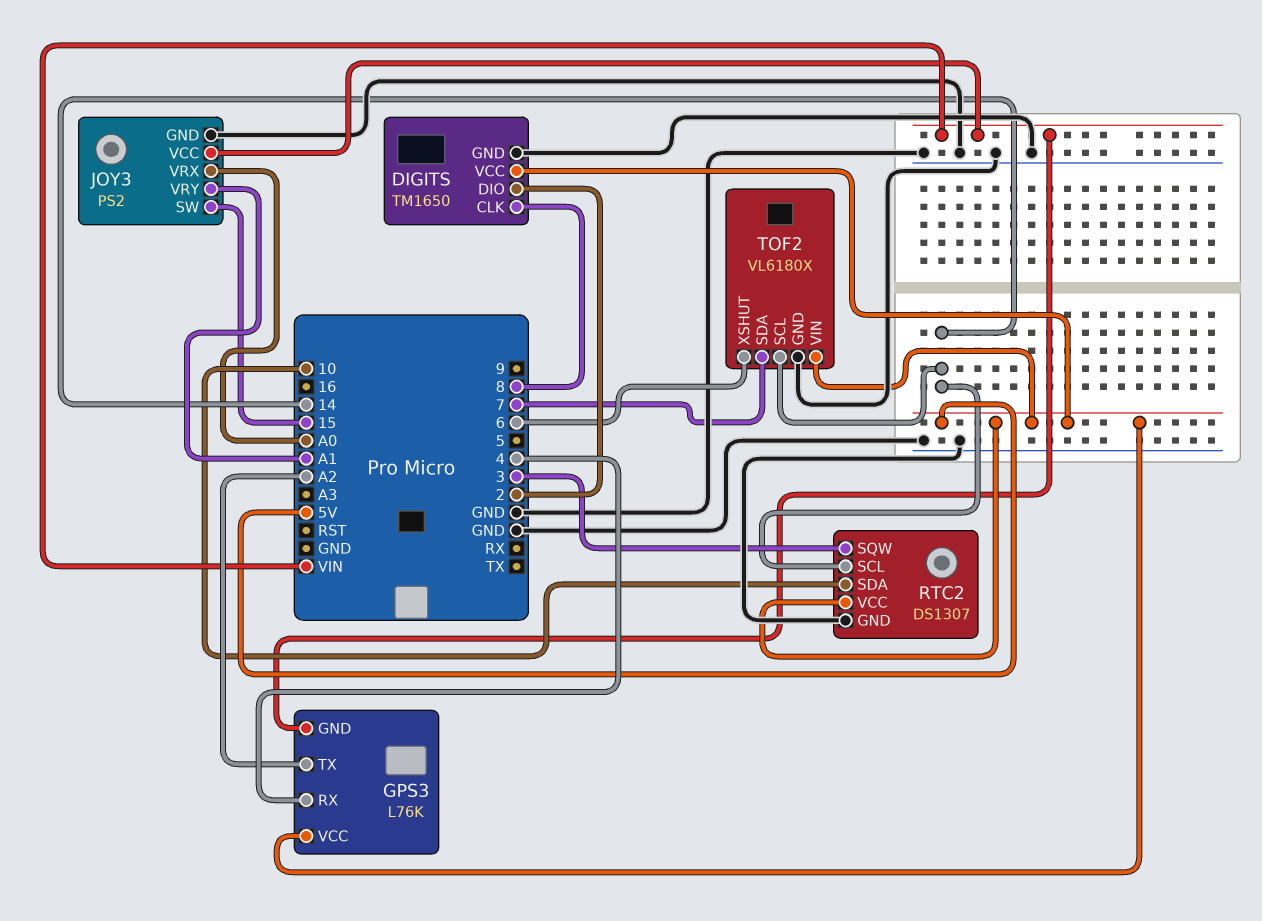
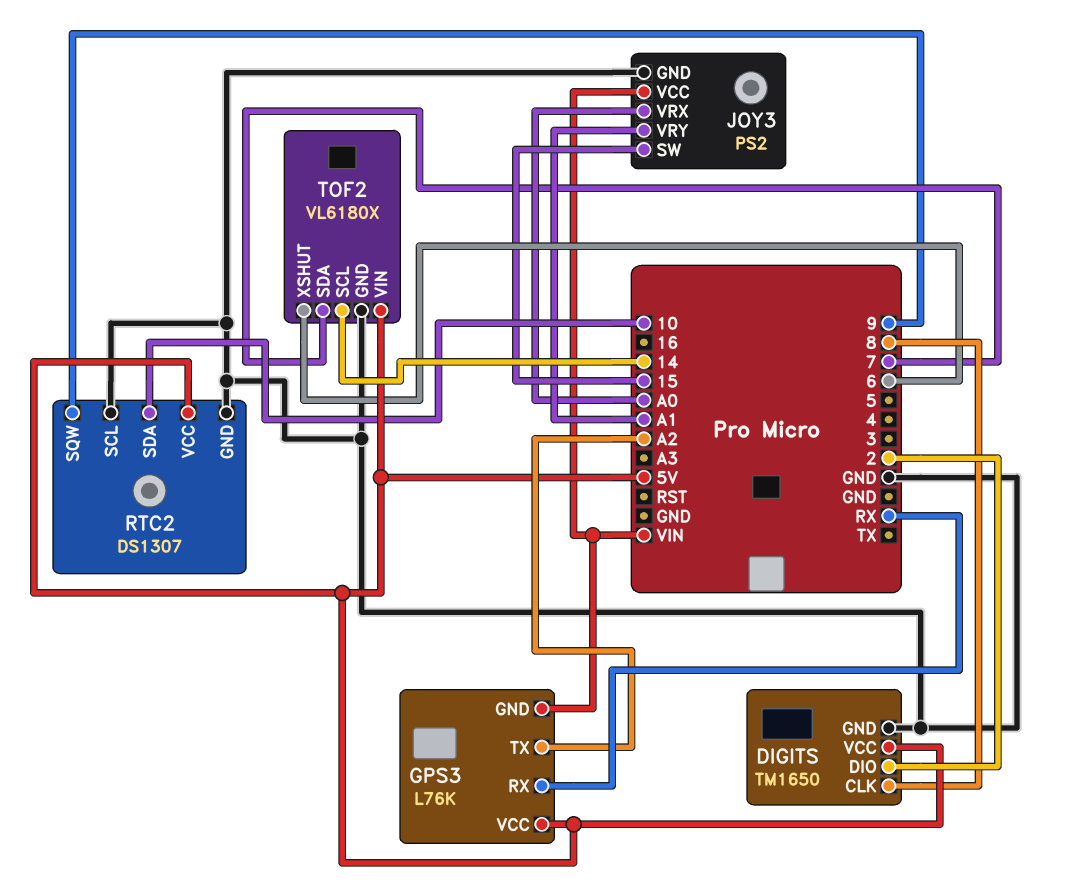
GPS3 pin RX: 4 -> RX
RTC2 pin SCL: 14 -> GND
RTC2 pin SQW: 3 -> 9

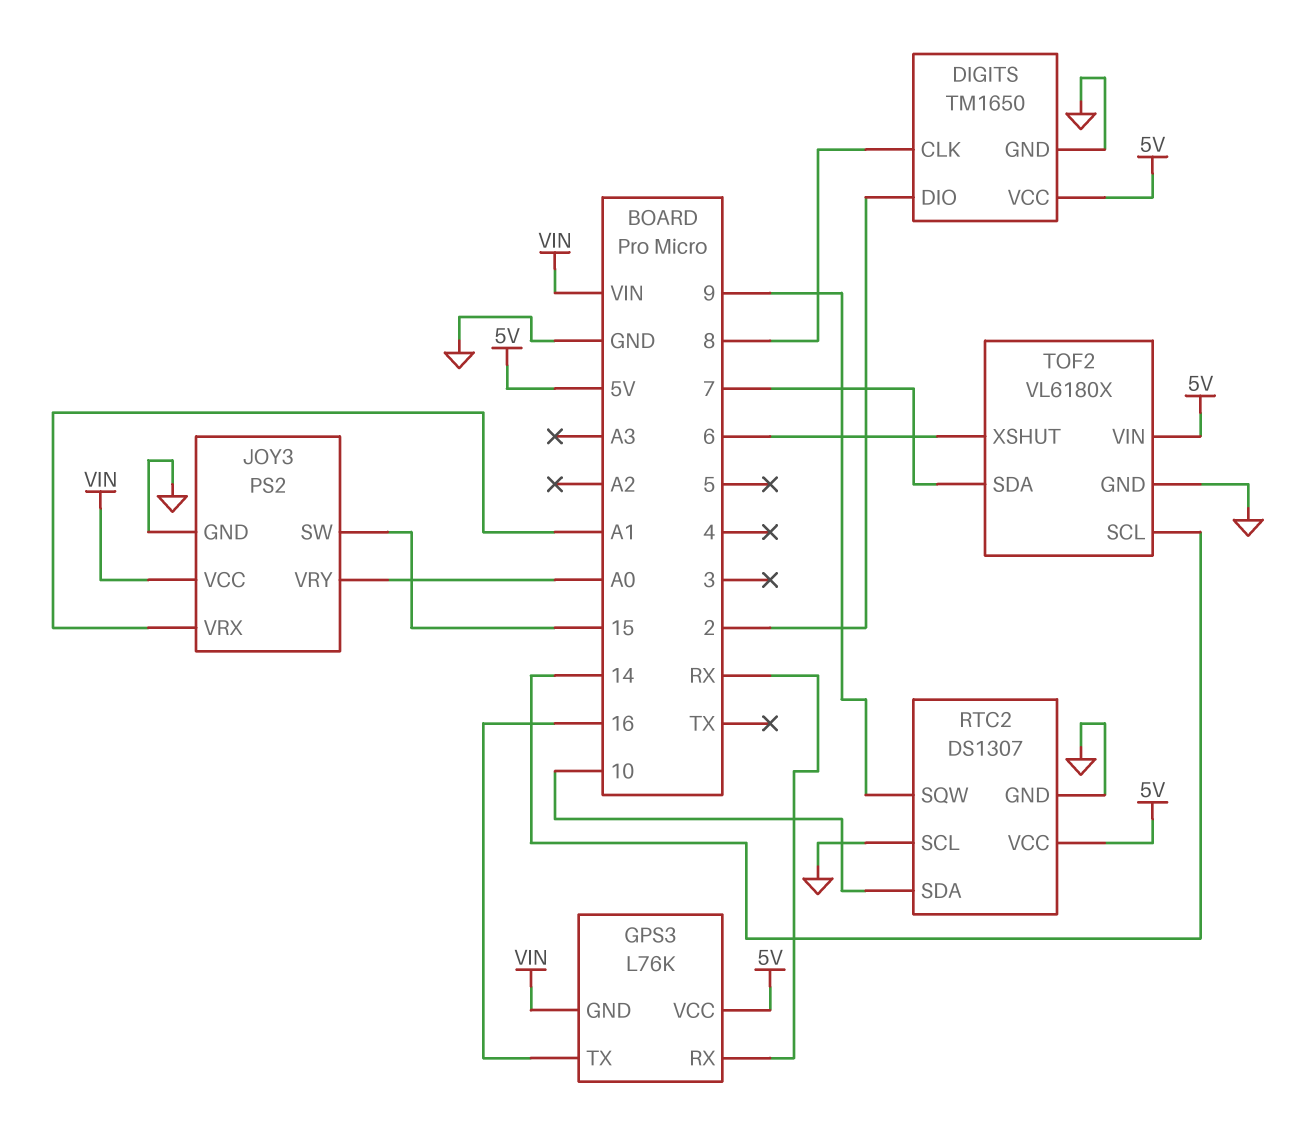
GPS3 pin TX: A2 -> 16
JOY3 pin VRX: A0 -> A1
JOY3 pin VRY: A1 -> A0

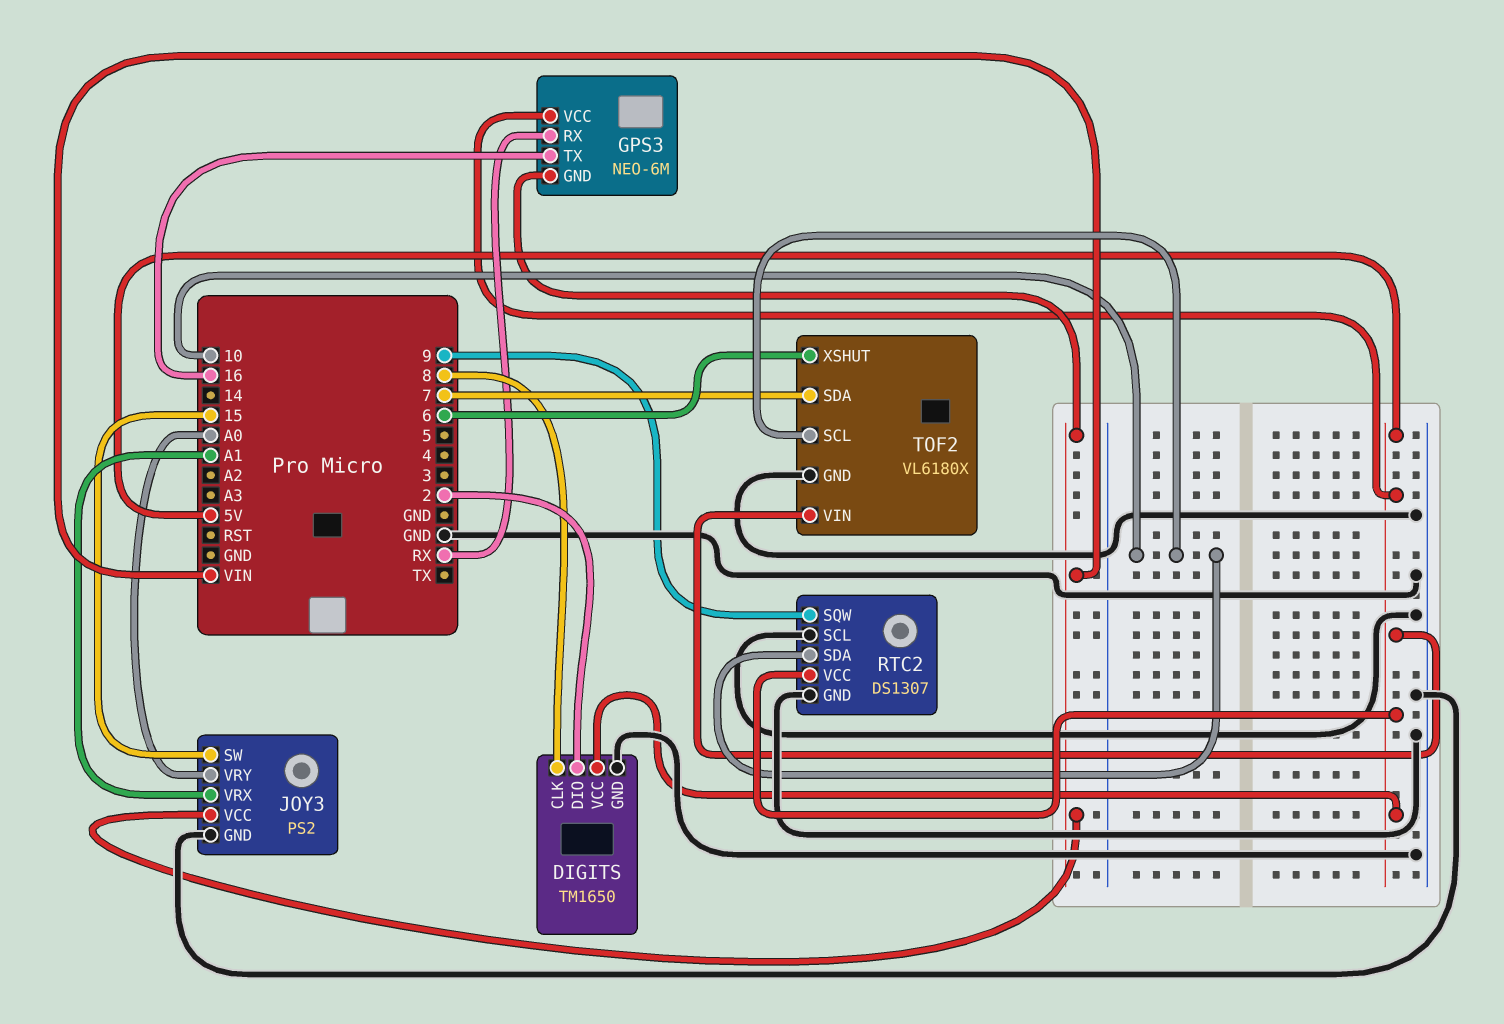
GPS3: L76K -> NEO-6M
TOF2 pin SCL: 14 -> 10

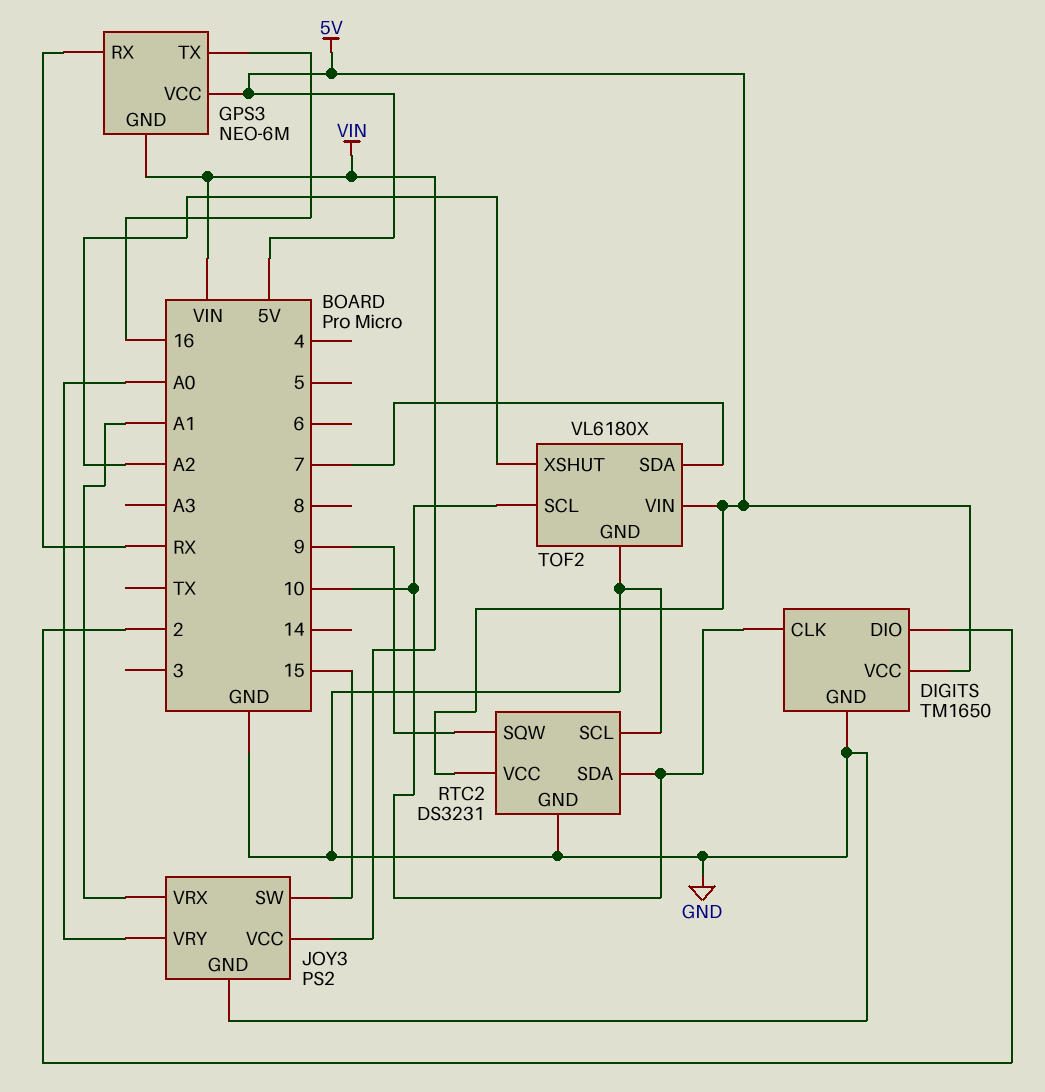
DIGITS pin CLK: 8 -> 10
RTC2: DS1307 -> DS3231
TOF2 pin XSHUT: 6 -> A2

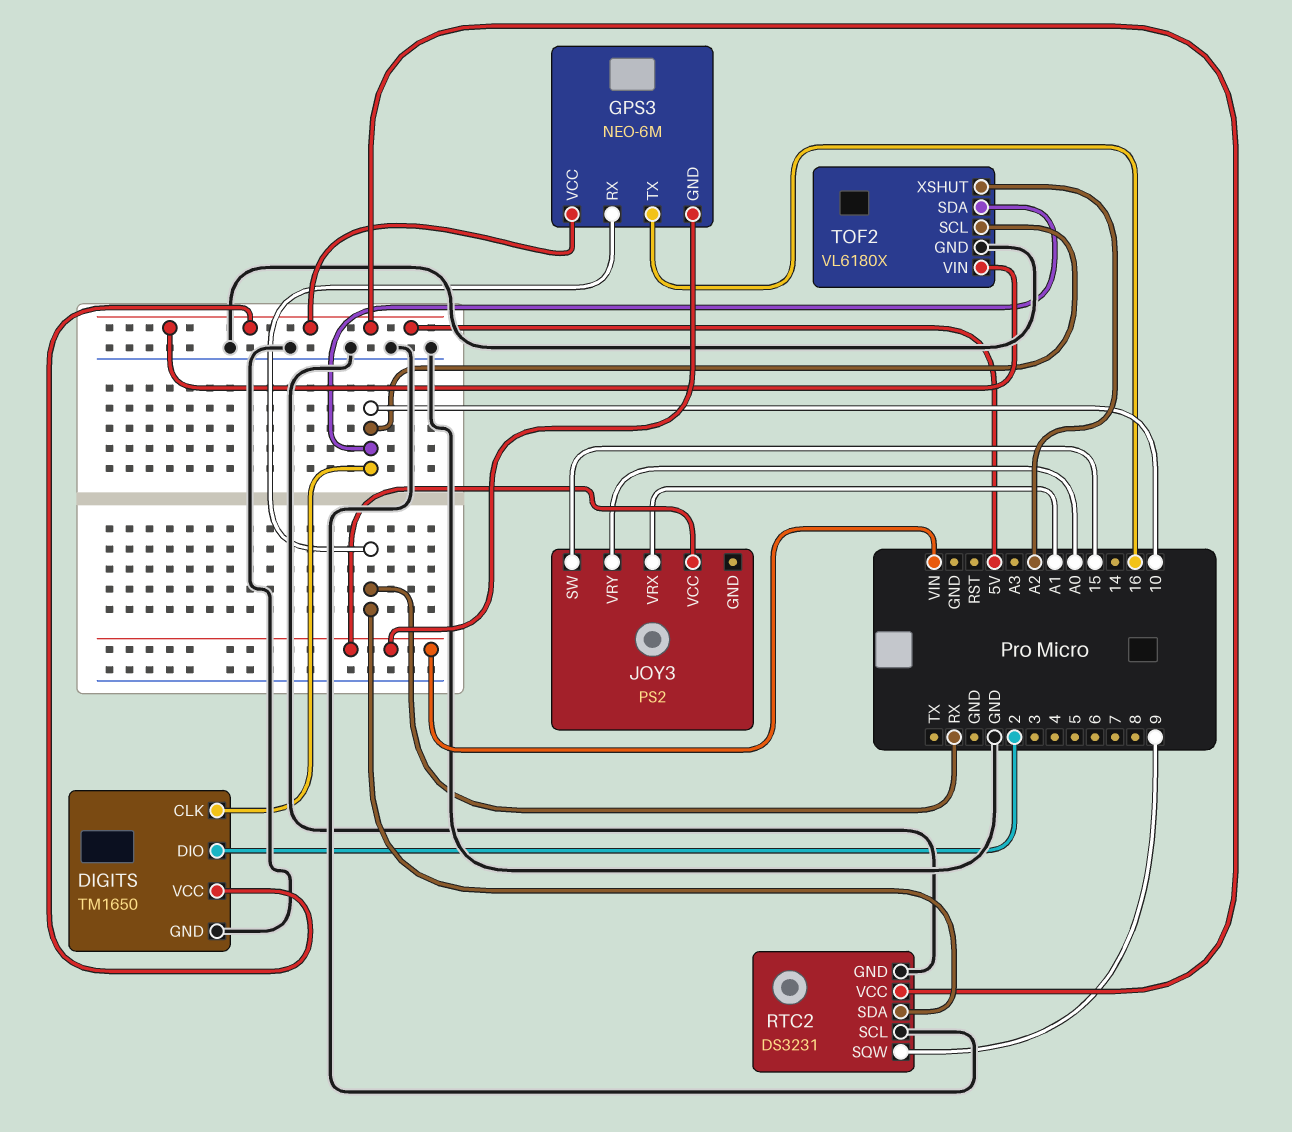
JOY3 pin GND: GND -> none
RTC2 pin SDA: 10 -> RX
TOF2 pin SDA: 7 -> 10

